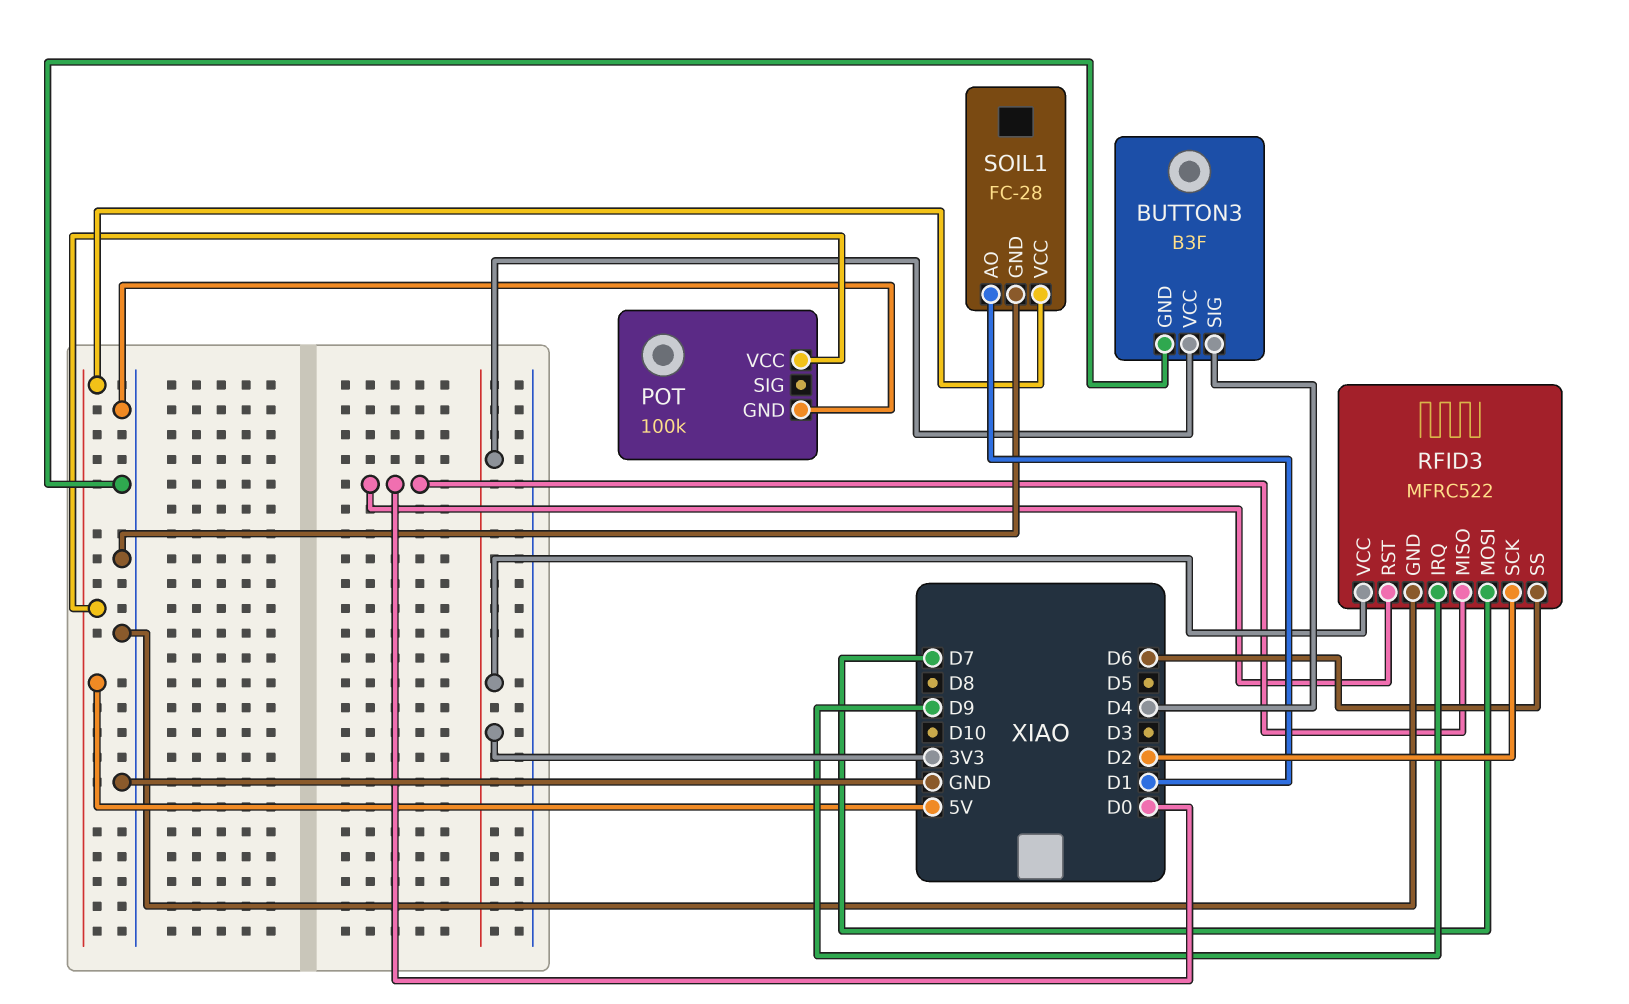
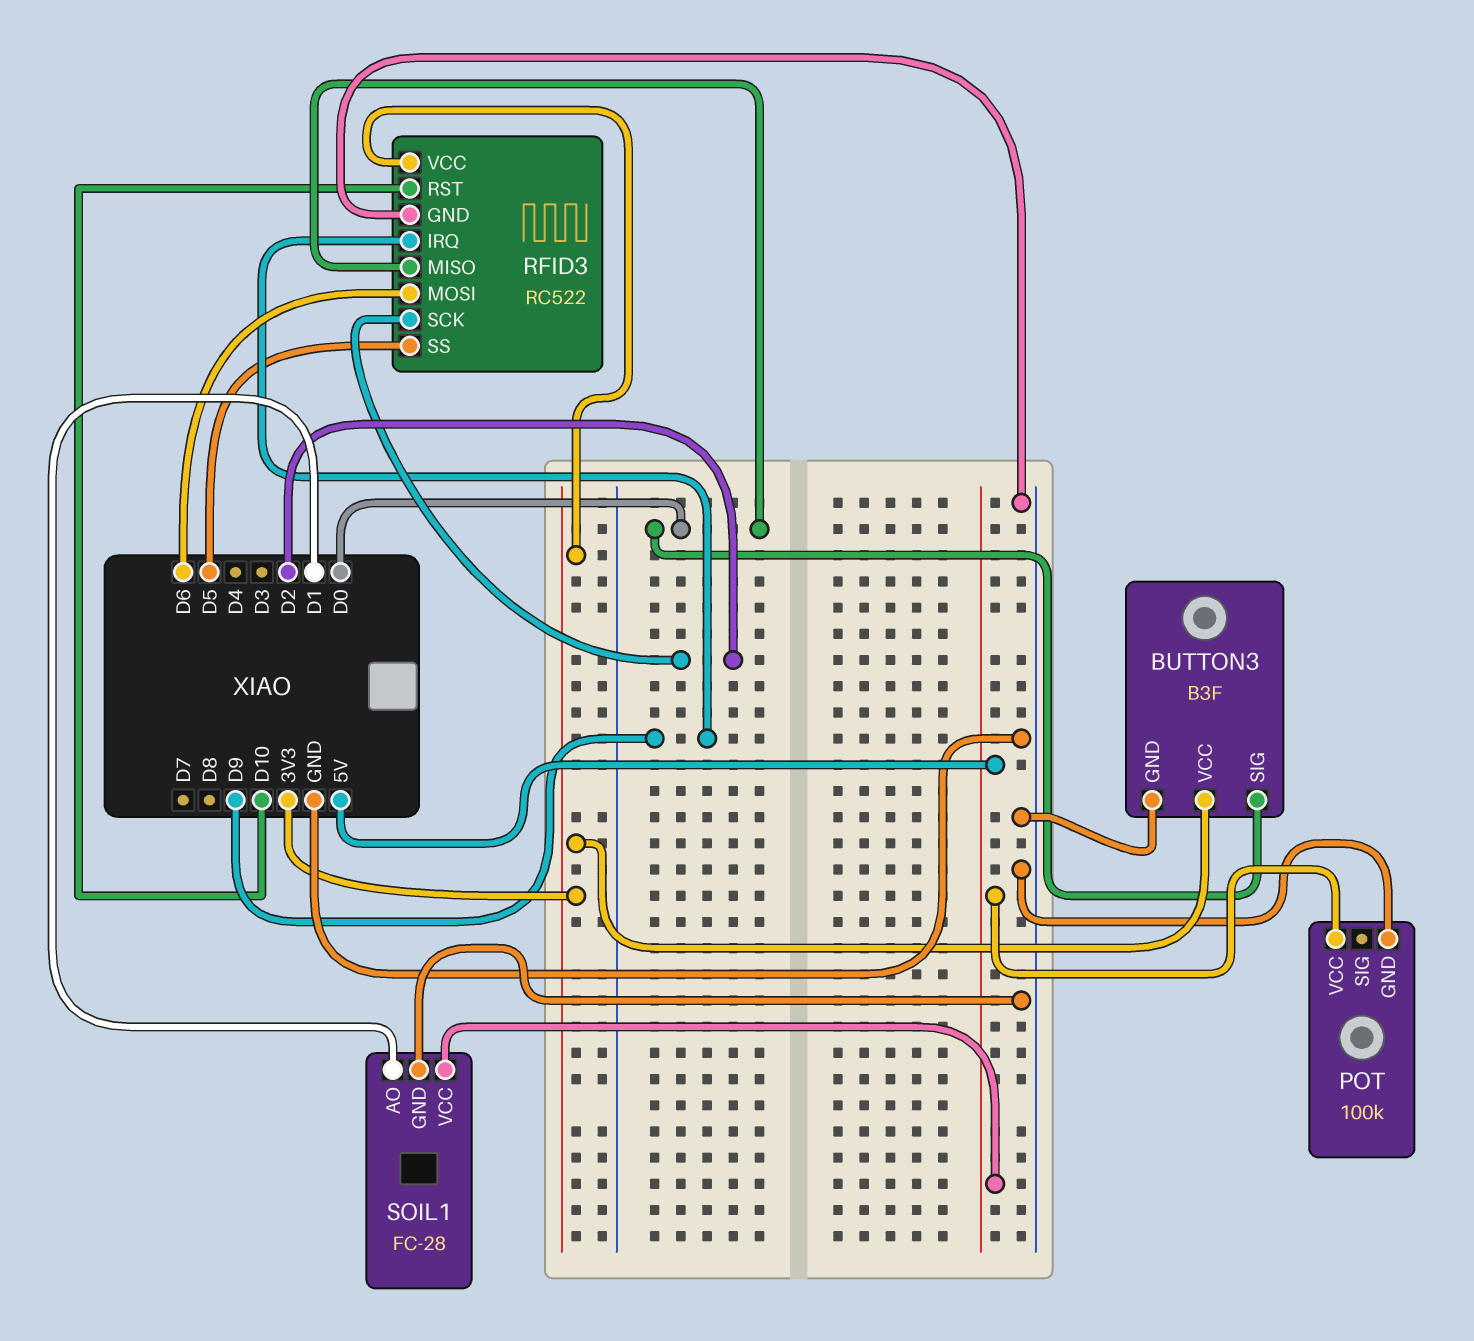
BUTTON3 pin SIG: D4 -> D0
RFID3: MFRC522 -> RC522
RFID3 pin MOSI: D7 -> D6
RFID3 pin RST: D0 -> D10
RFID3 pin SS: D6 -> D5

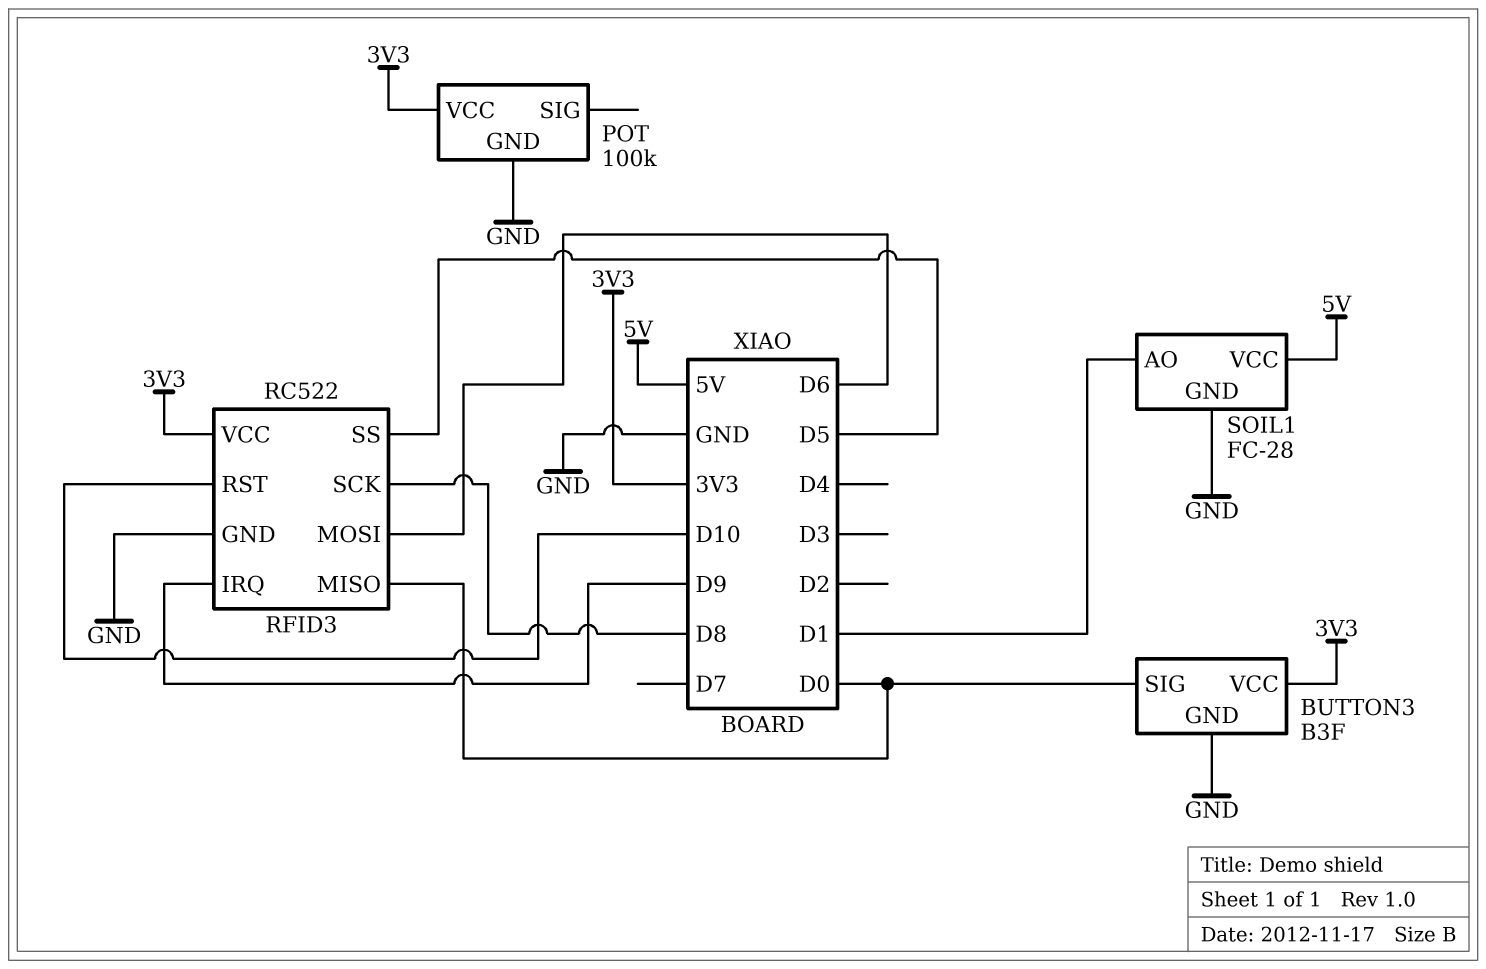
POT pin VCC: 5V -> 3V3
RFID3 pin SCK: D2 -> D8

